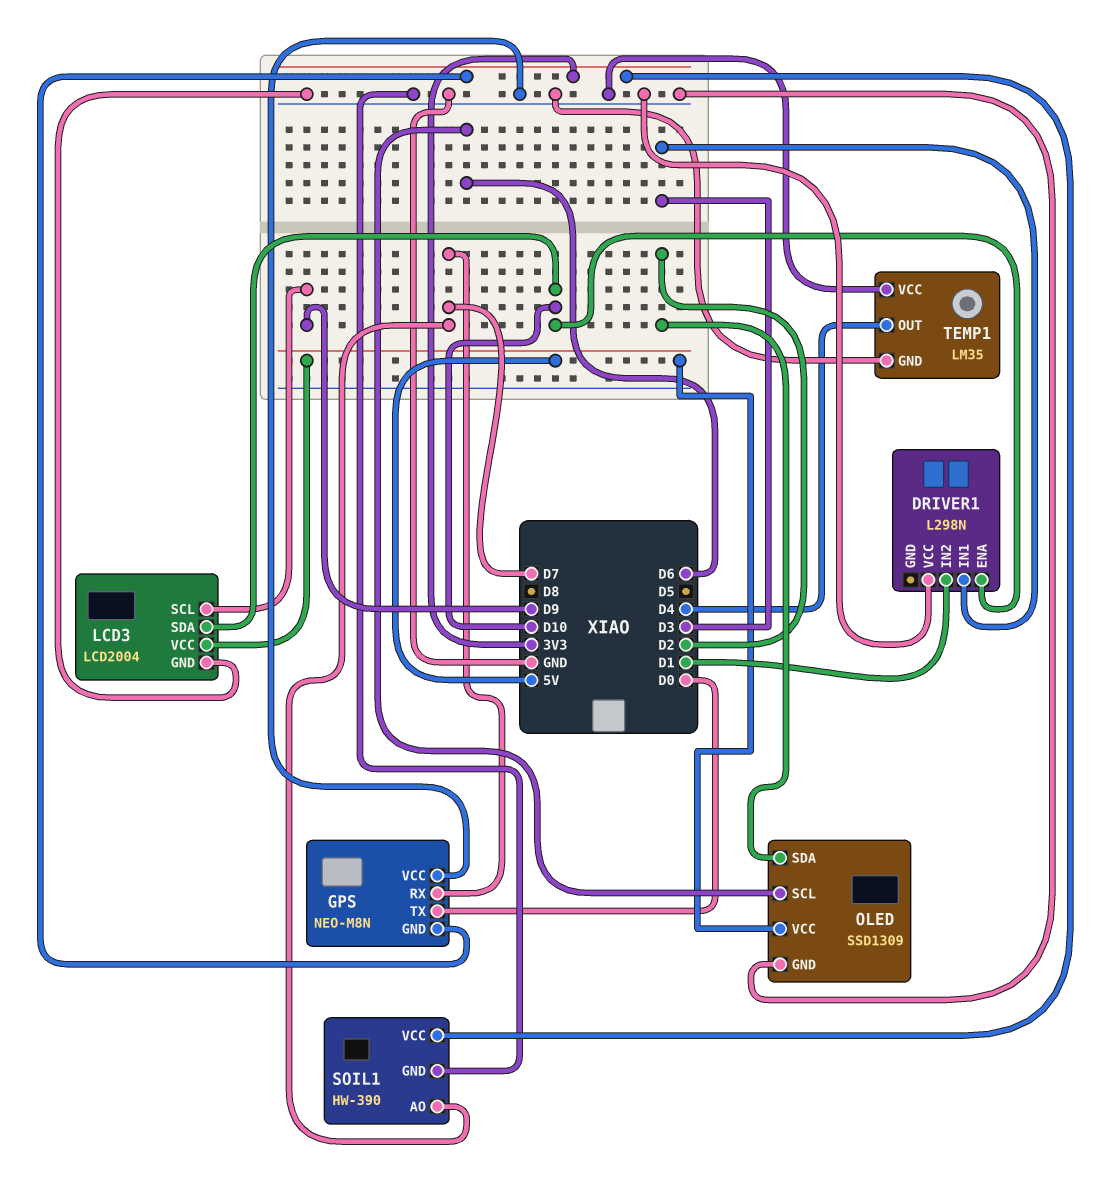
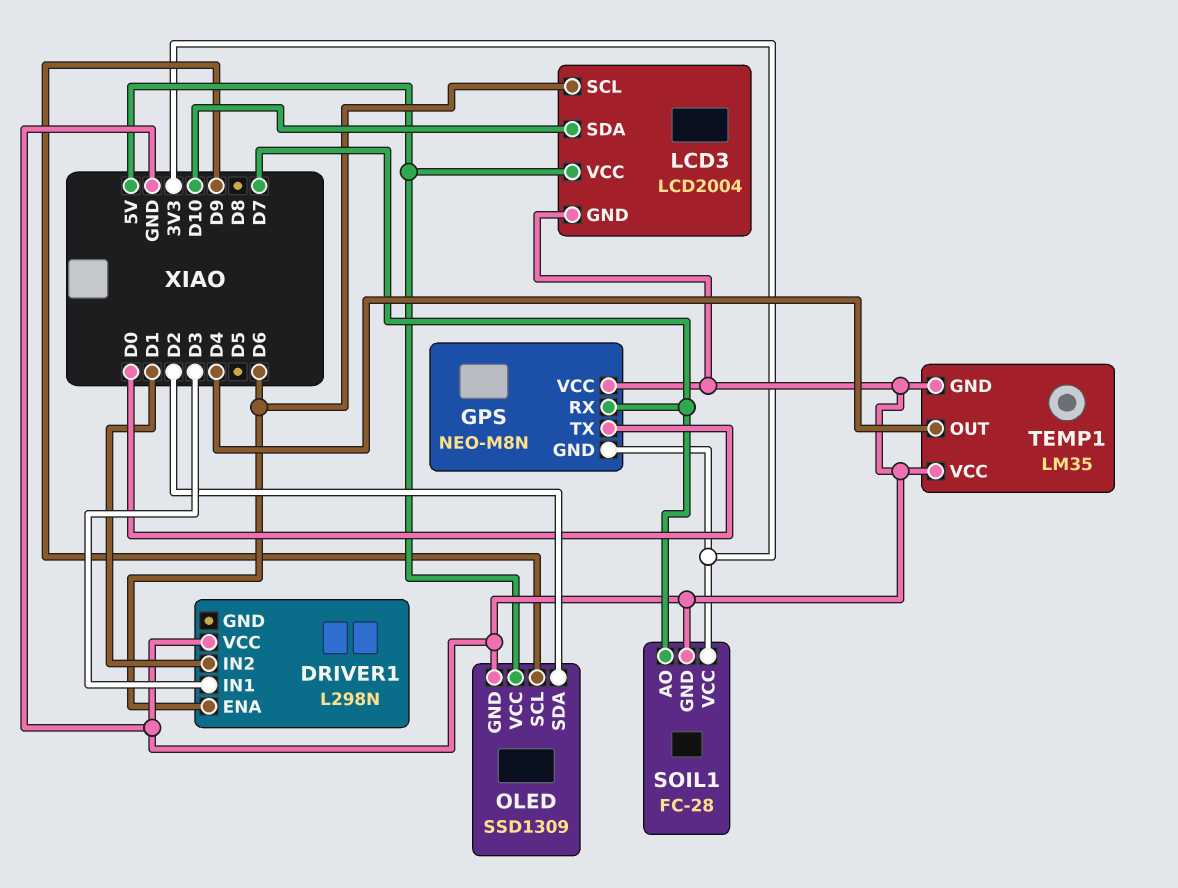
DRIVER1 pin ENA: D10 -> D6
LCD3 pin SCL: D9 -> D6
OLED pin SCL: D6 -> D9
SOIL1: HW-390 -> FC-28

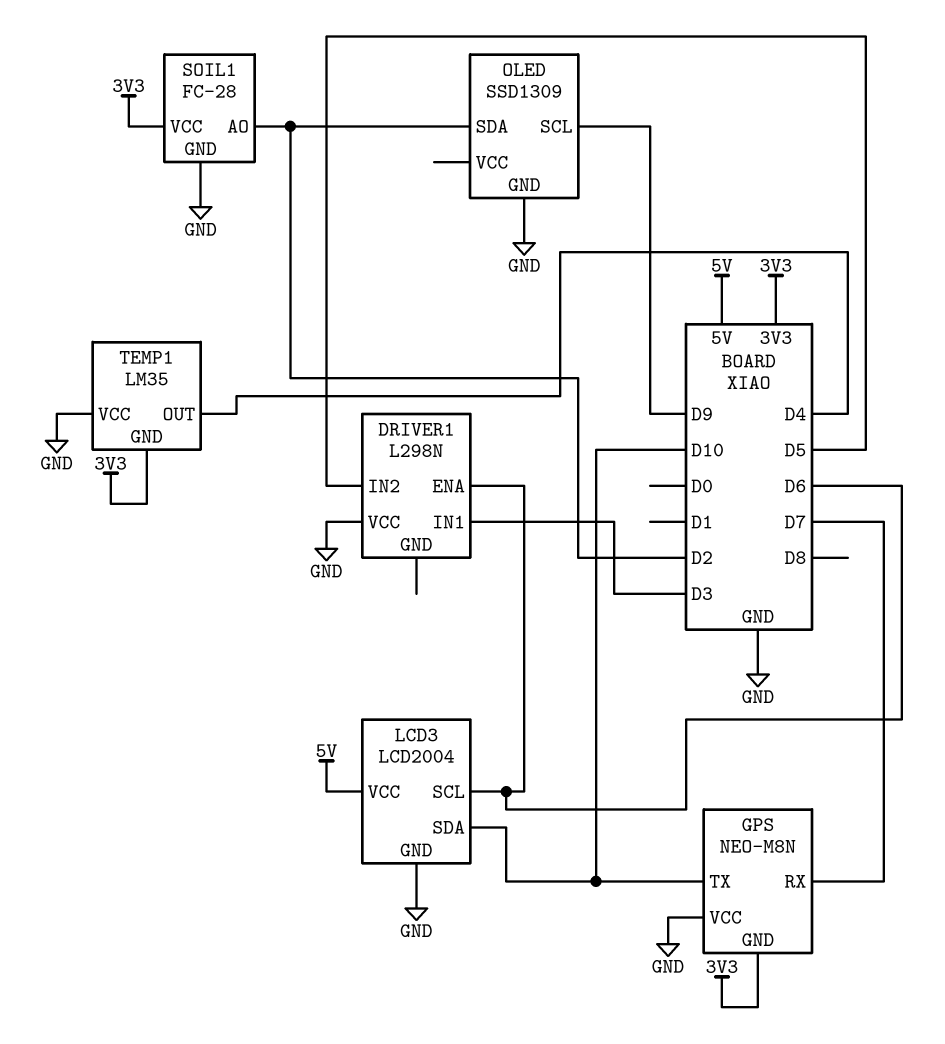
DRIVER1 pin IN2: D1 -> D5
GPS pin TX: D0 -> D10
OLED pin VCC: 5V -> none
SOIL1 pin AO: D7 -> D2
TEMP1 pin GND: GND -> 3V3

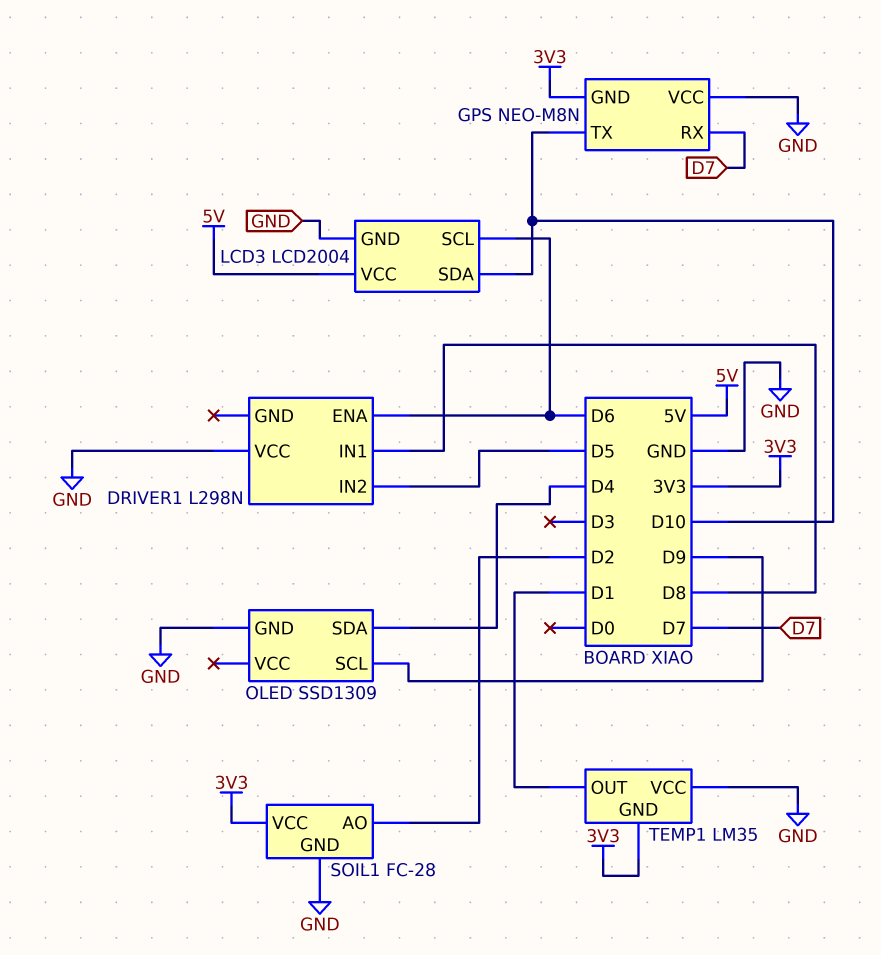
DRIVER1 pin IN1: D3 -> D8
OLED pin SDA: D2 -> D4
TEMP1 pin OUT: D4 -> D1

